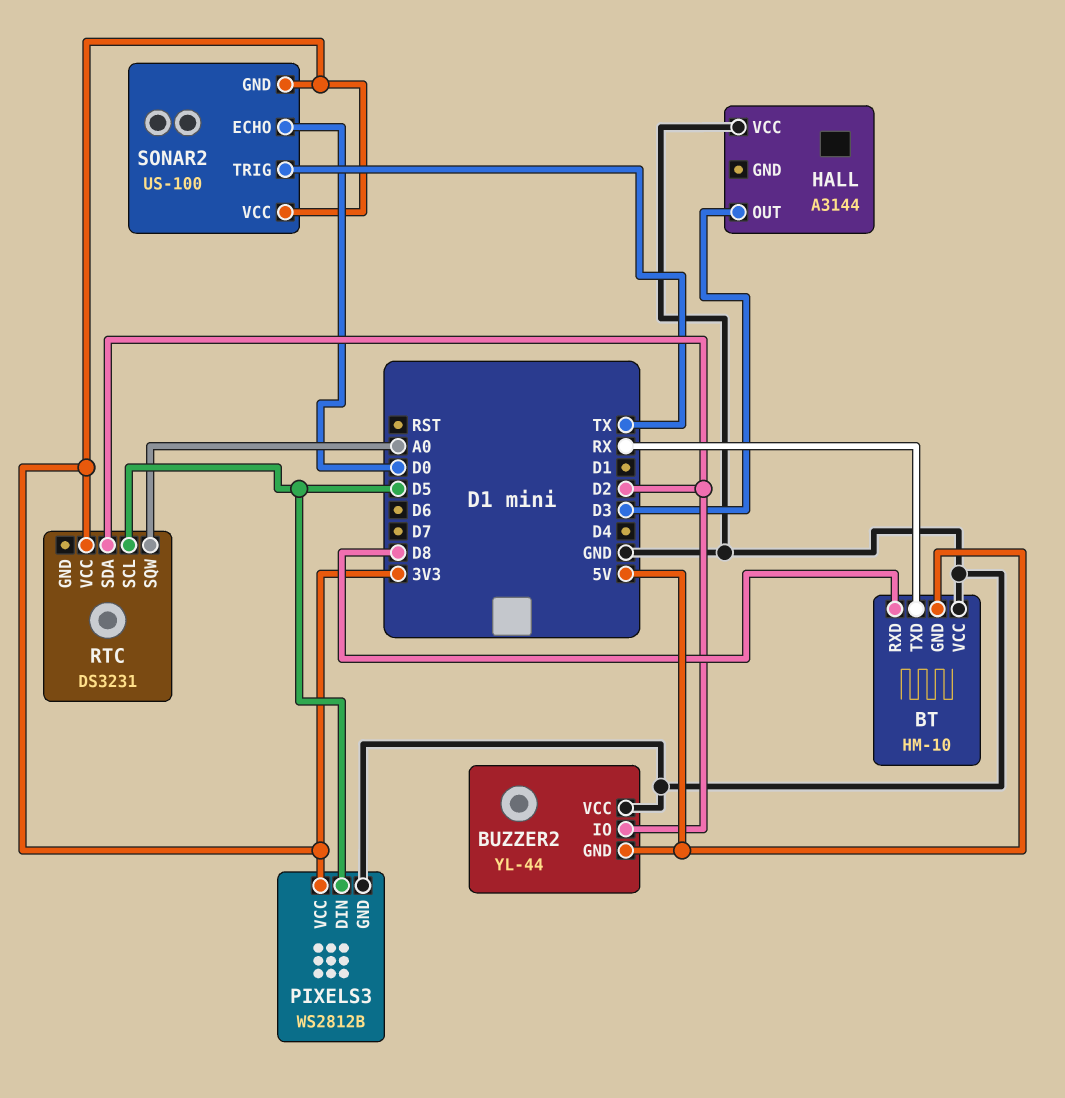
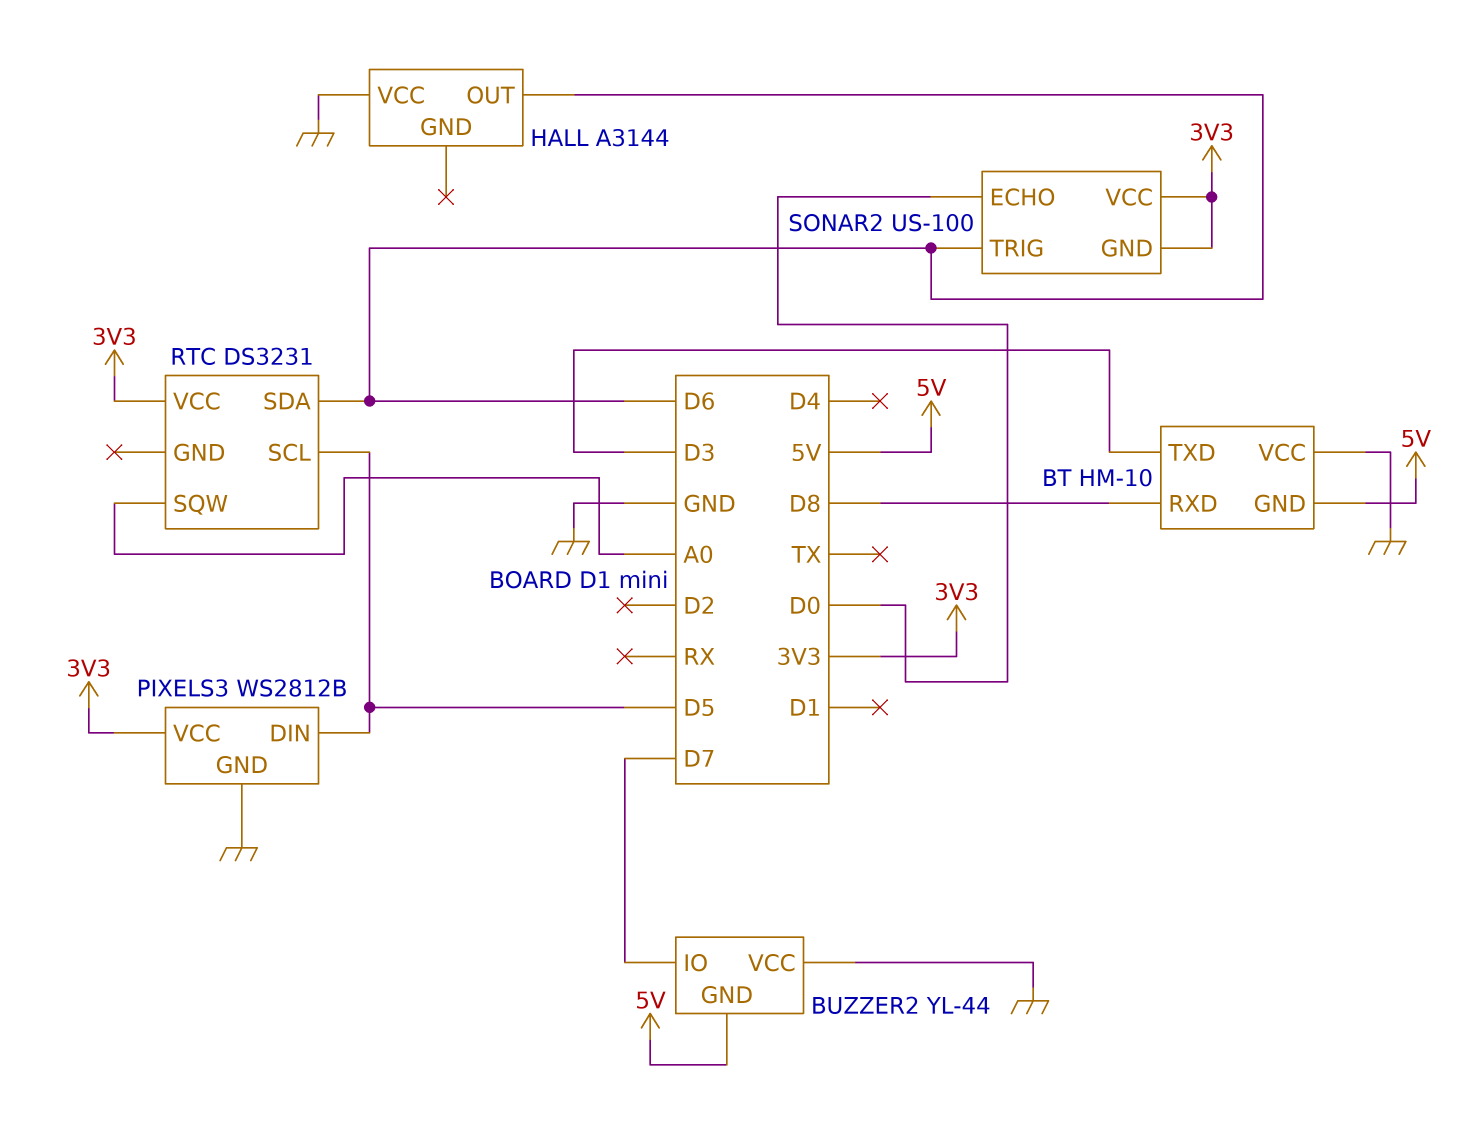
BT pin TXD: RX -> D3
BUZZER2 pin IO: D2 -> D7
HALL pin OUT: D3 -> D6
RTC pin SDA: D2 -> D6
SONAR2 pin TRIG: TX -> D6

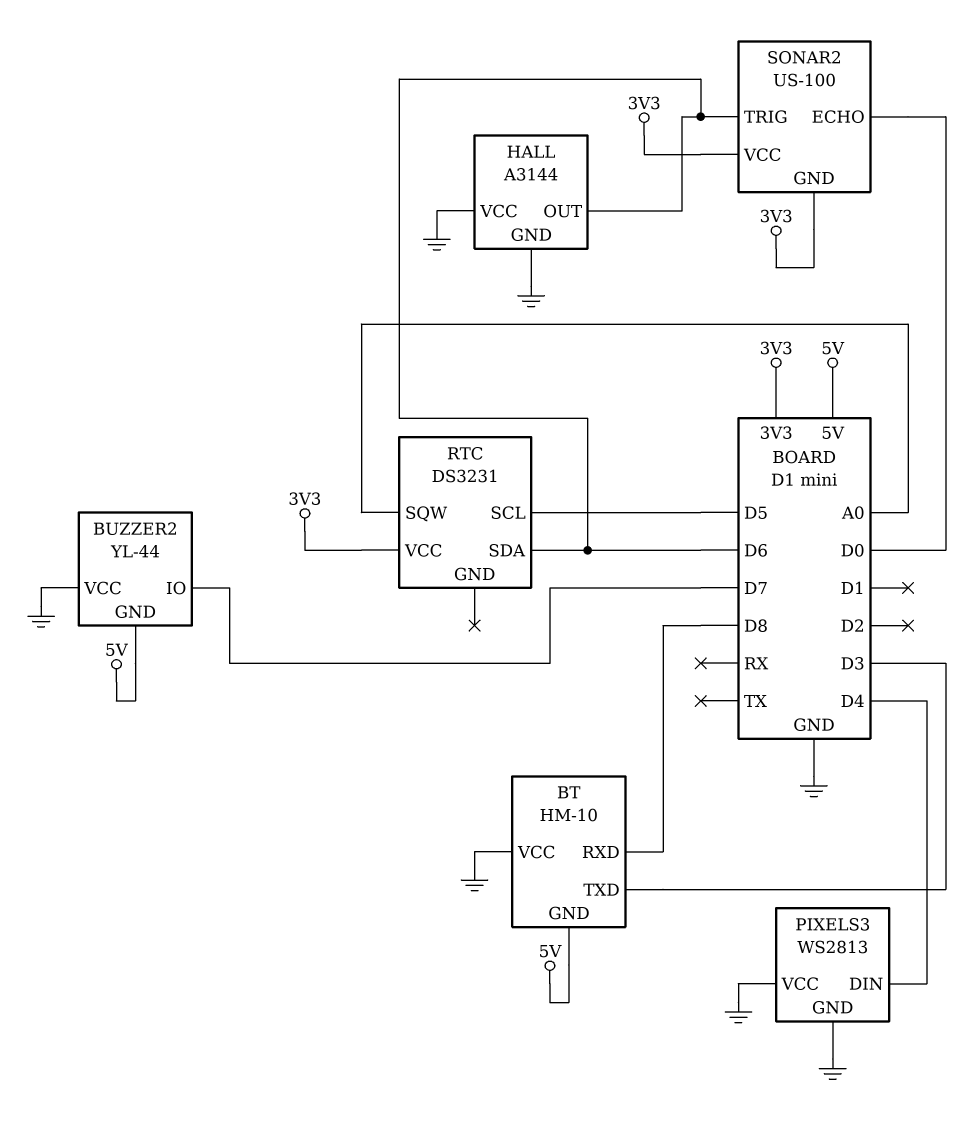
HALL pin GND: none -> GND
PIXELS3: WS2812B -> WS2813
PIXELS3 pin DIN: D5 -> D4
PIXELS3 pin VCC: 3V3 -> GND

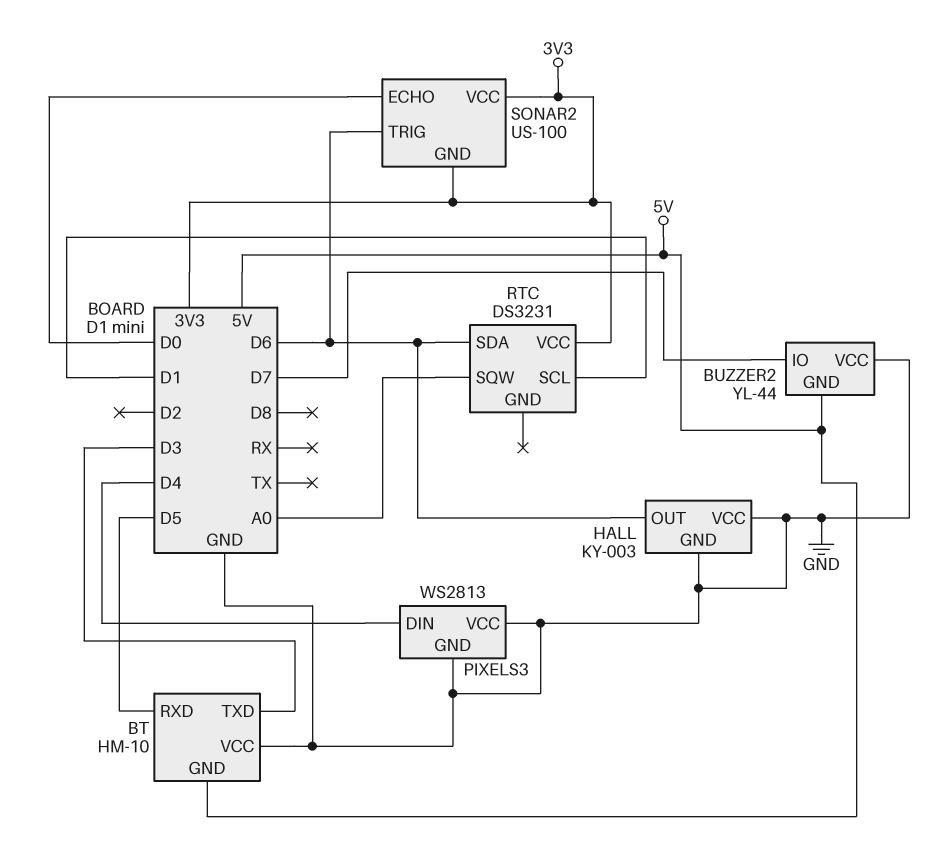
BT pin RXD: D8 -> D5
HALL: A3144 -> KY-003
RTC pin SCL: D5 -> D1

